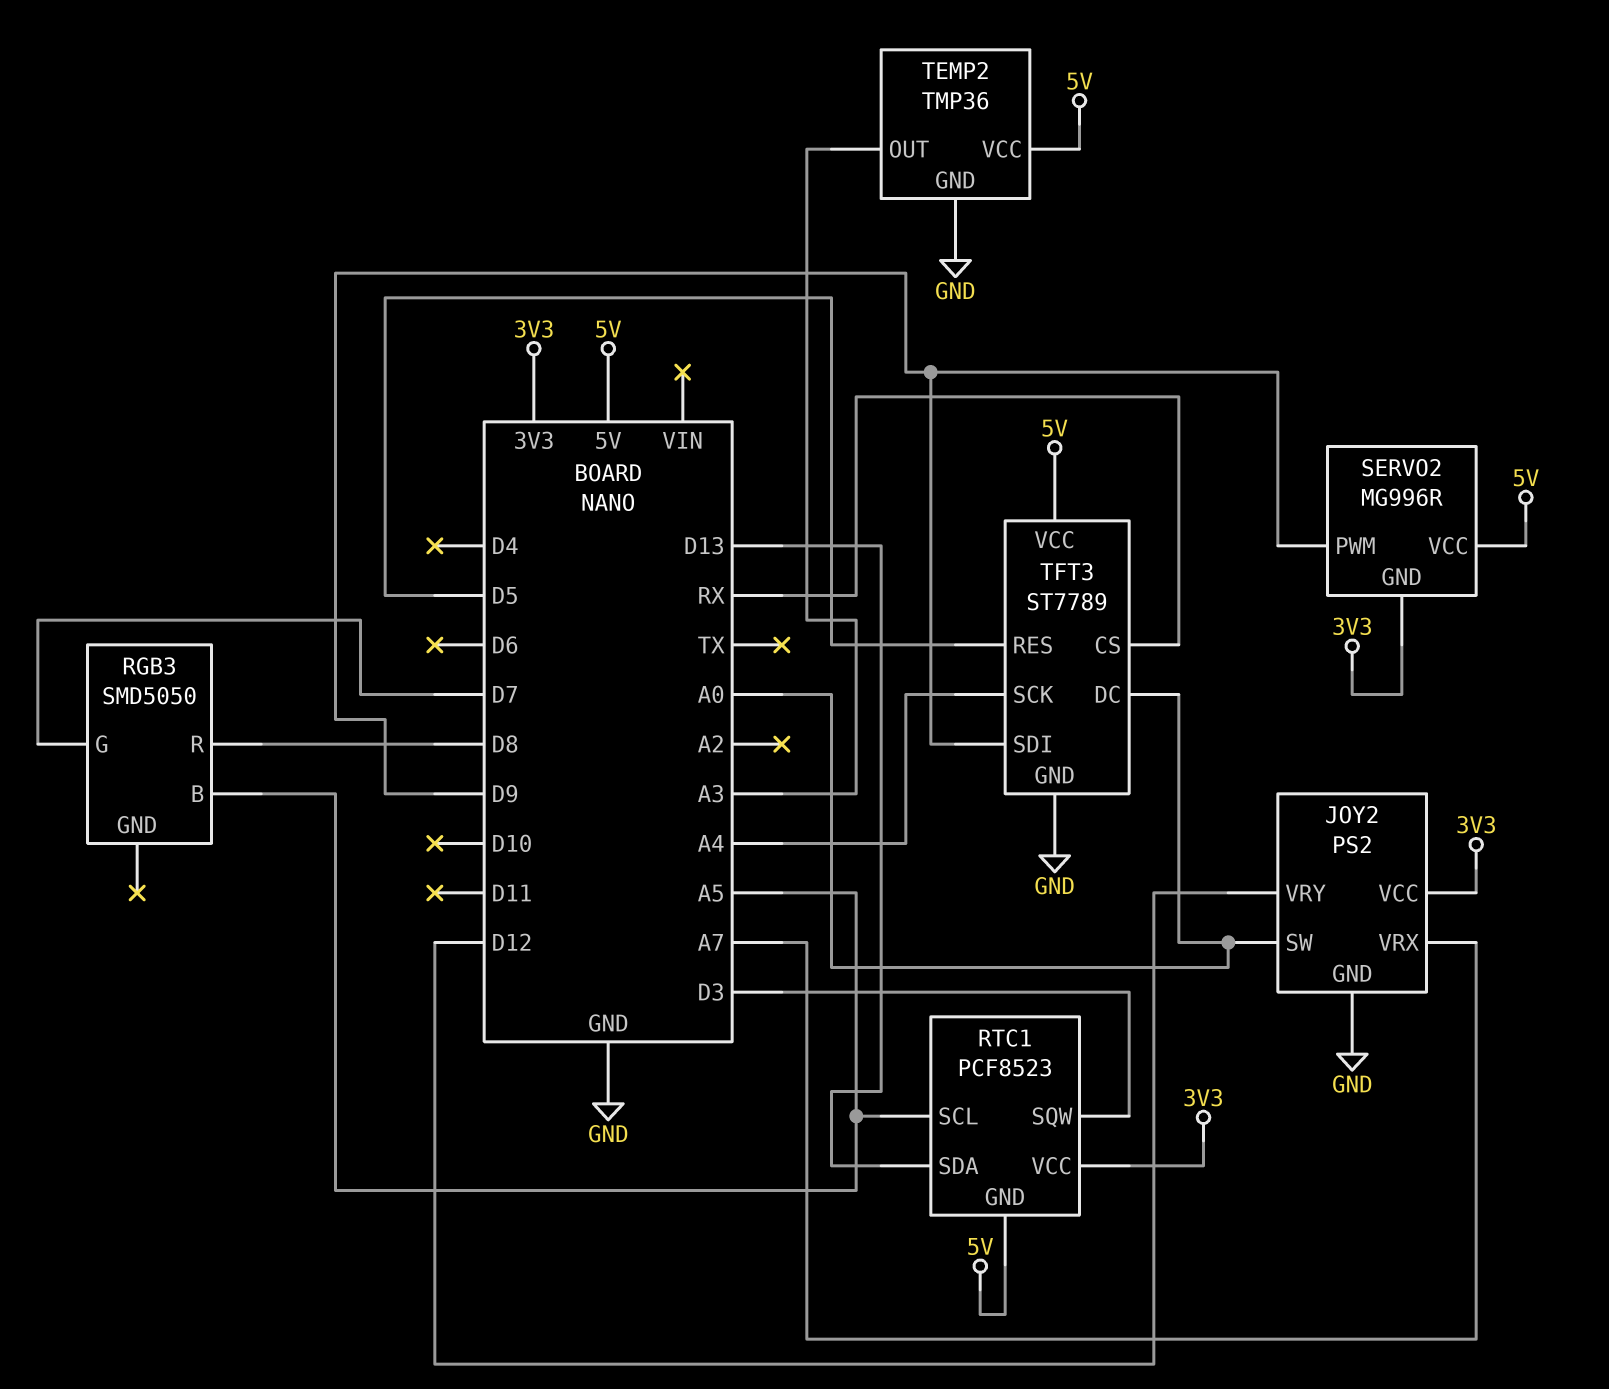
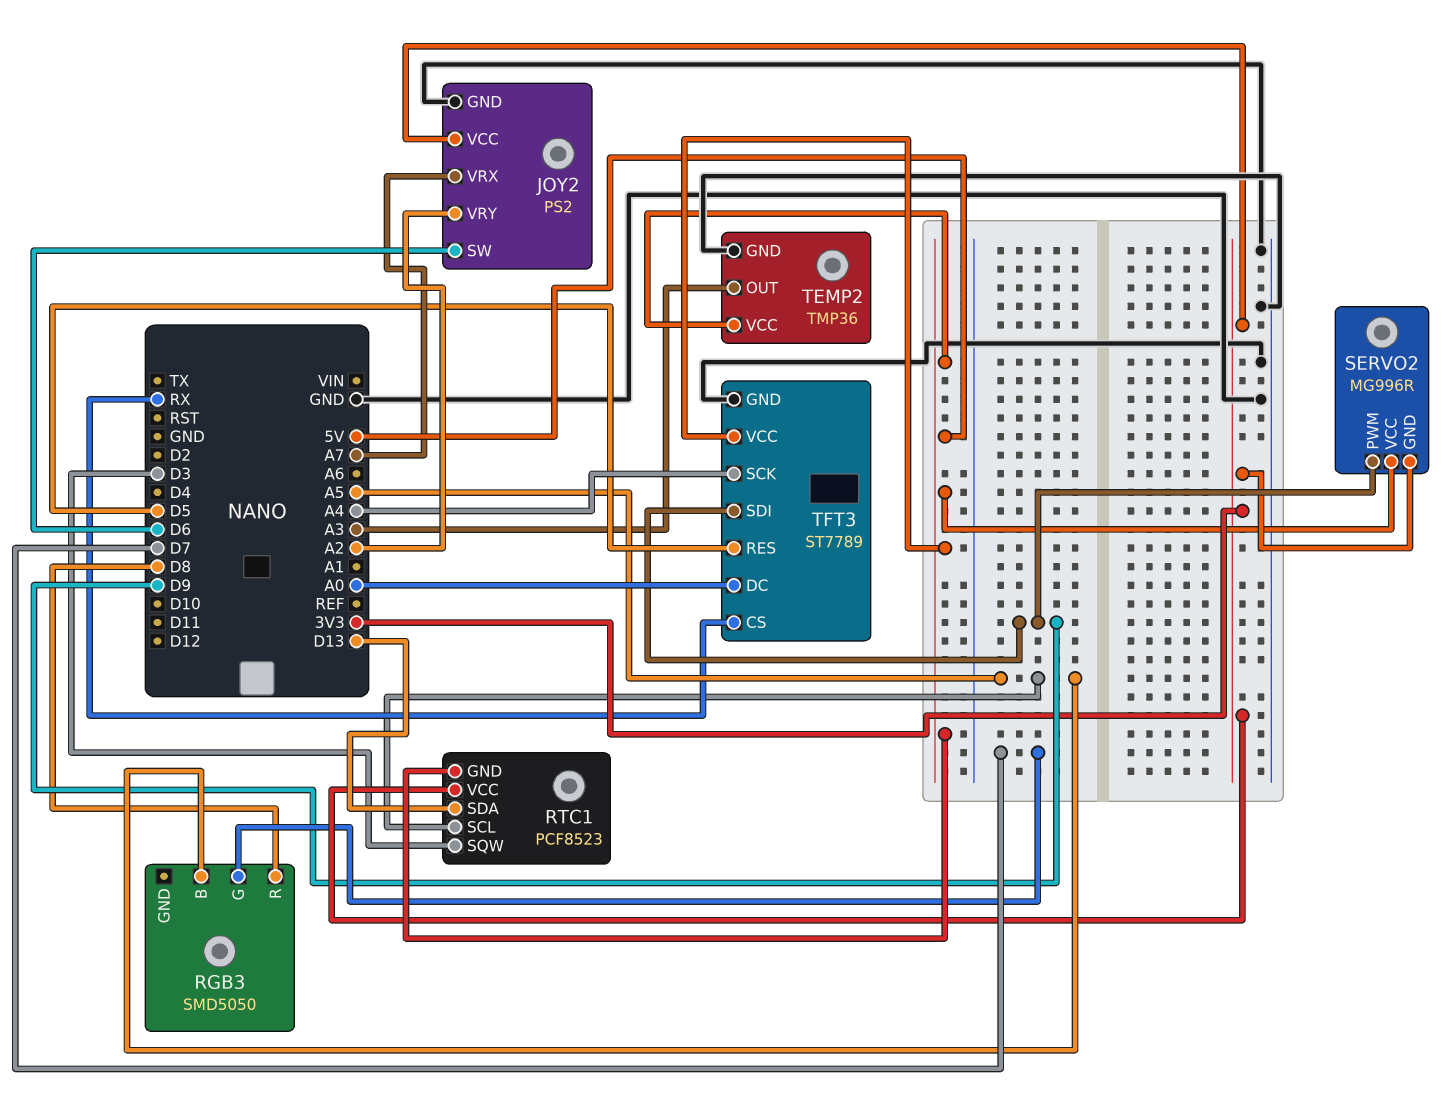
JOY2 pin SW: A0 -> D6
JOY2 pin VRY: D12 -> A2

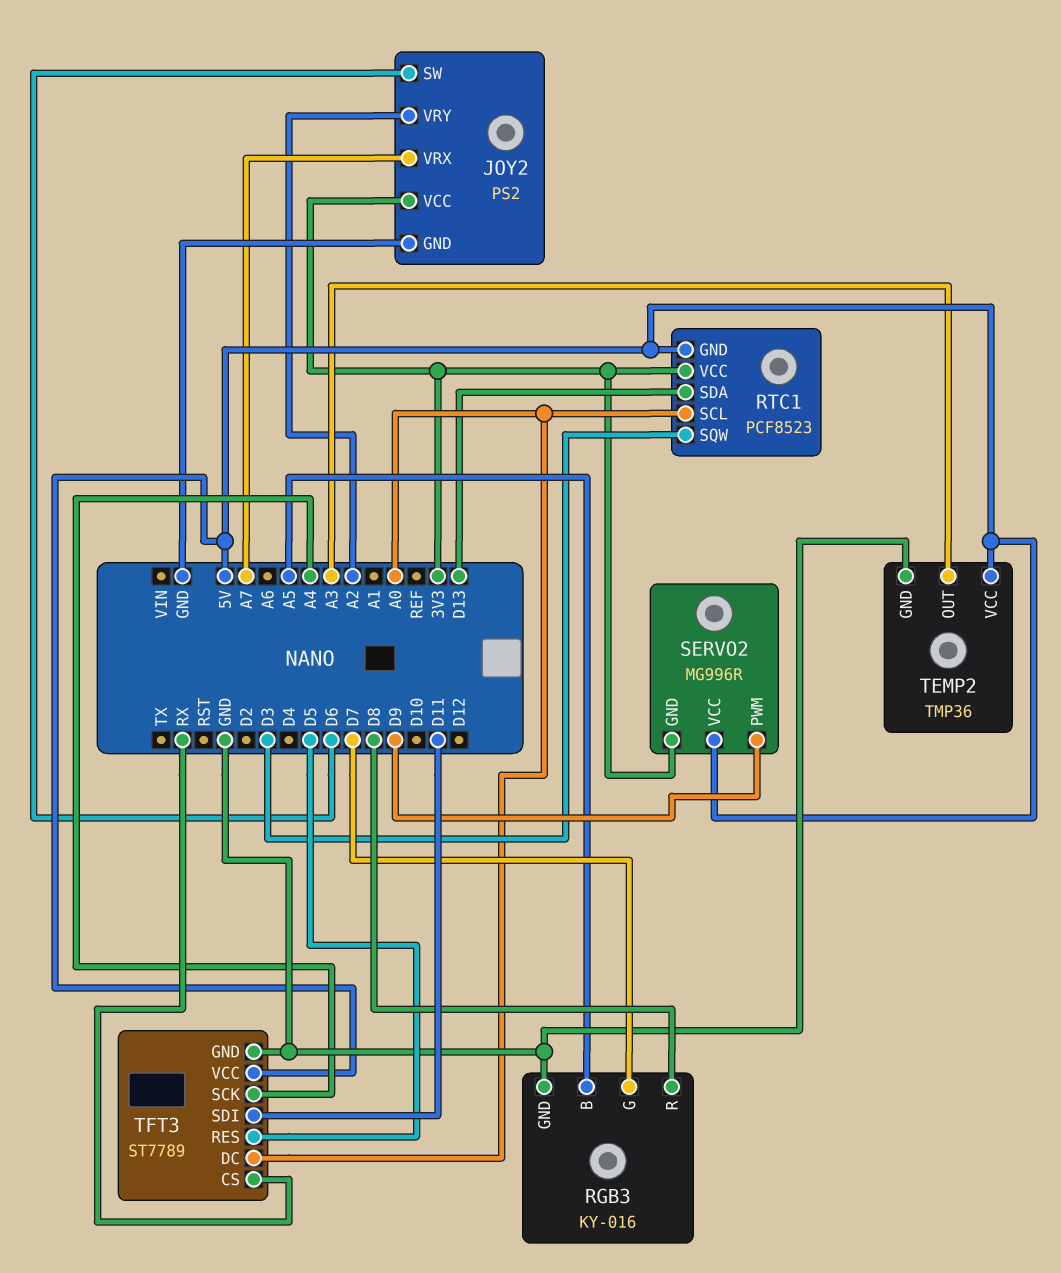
RGB3: SMD5050 -> KY-016
RGB3 pin GND: none -> GND
RTC1 pin SCL: A5 -> A0
TFT3 pin SDI: D9 -> D11

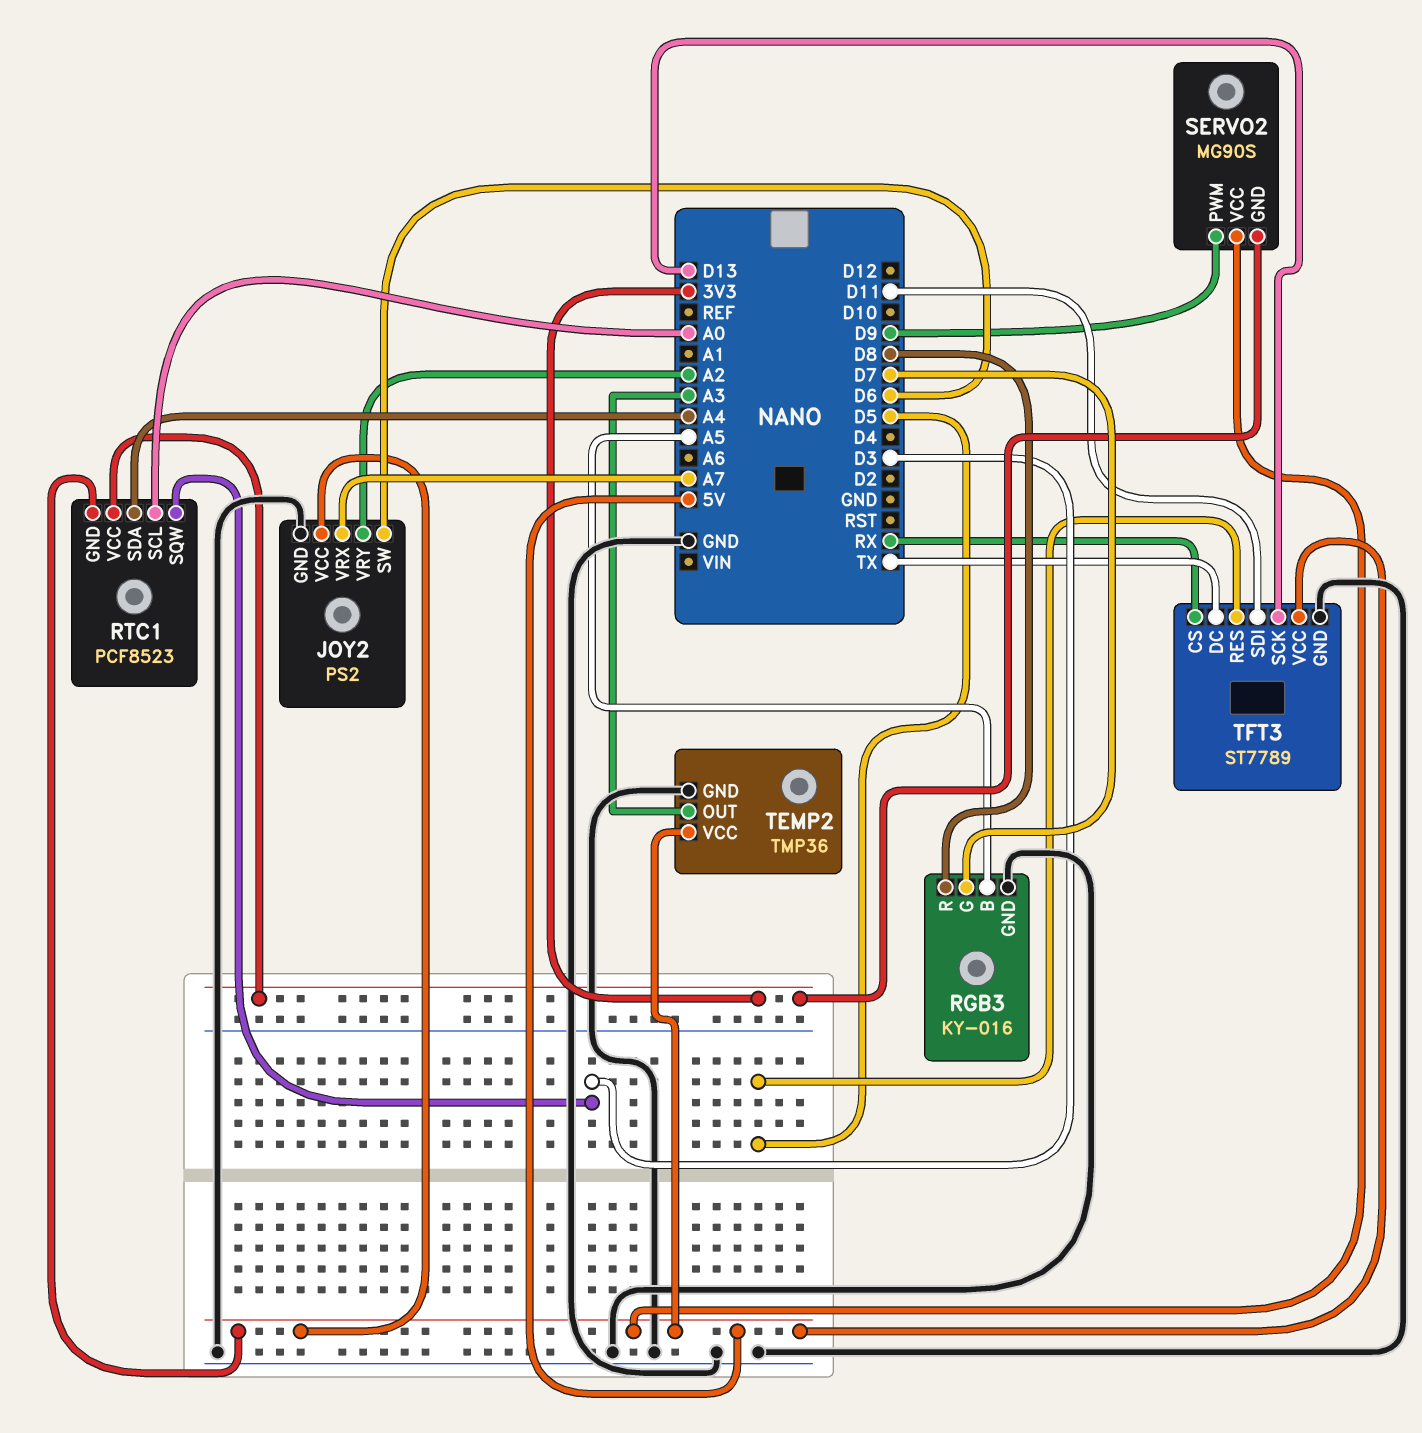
JOY2 pin VCC: 3V3 -> 5V
RTC1 pin SDA: D13 -> A4
SERVO2: MG996R -> MG90S
TFT3 pin DC: A0 -> TX
TFT3 pin SCK: A4 -> D13

